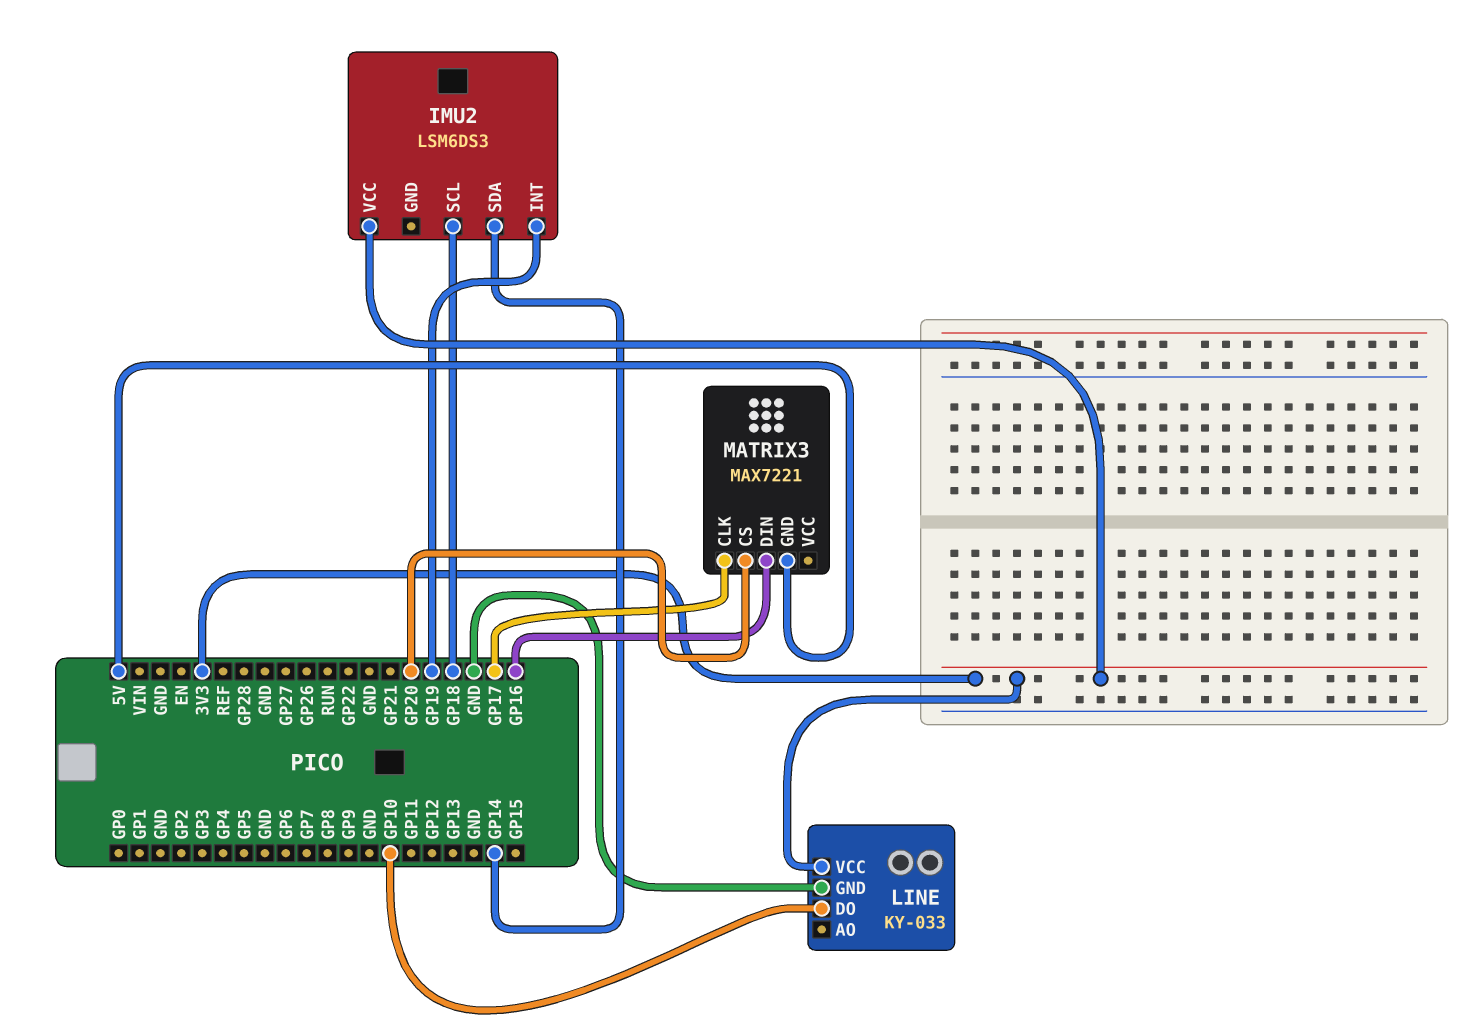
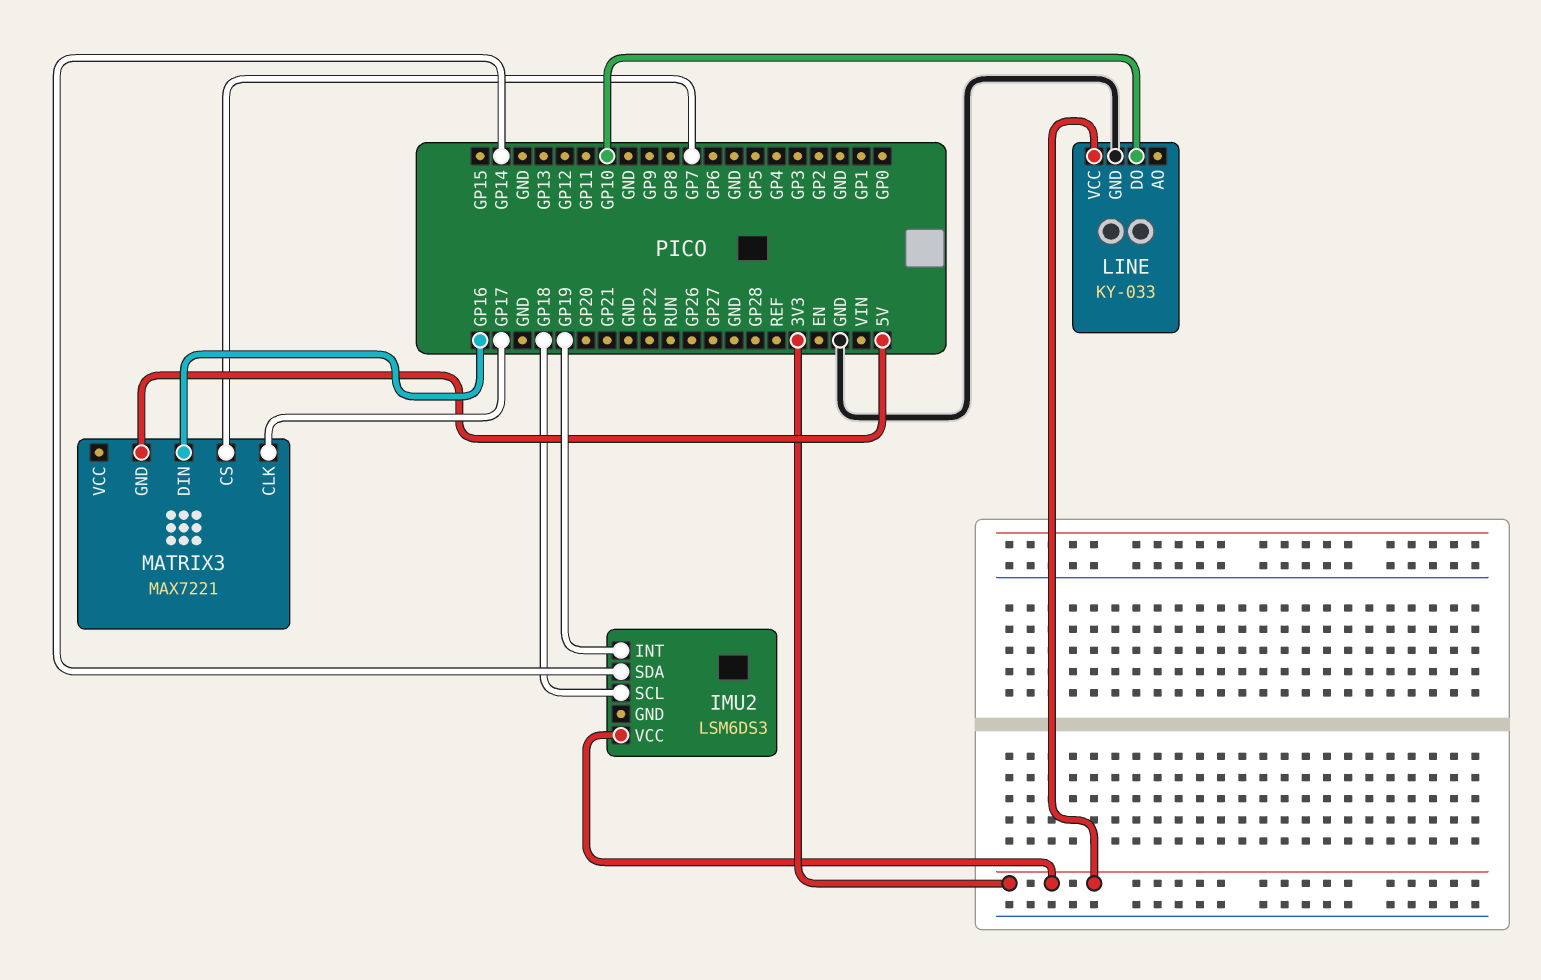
MATRIX3 pin CS: GP20 -> GP7

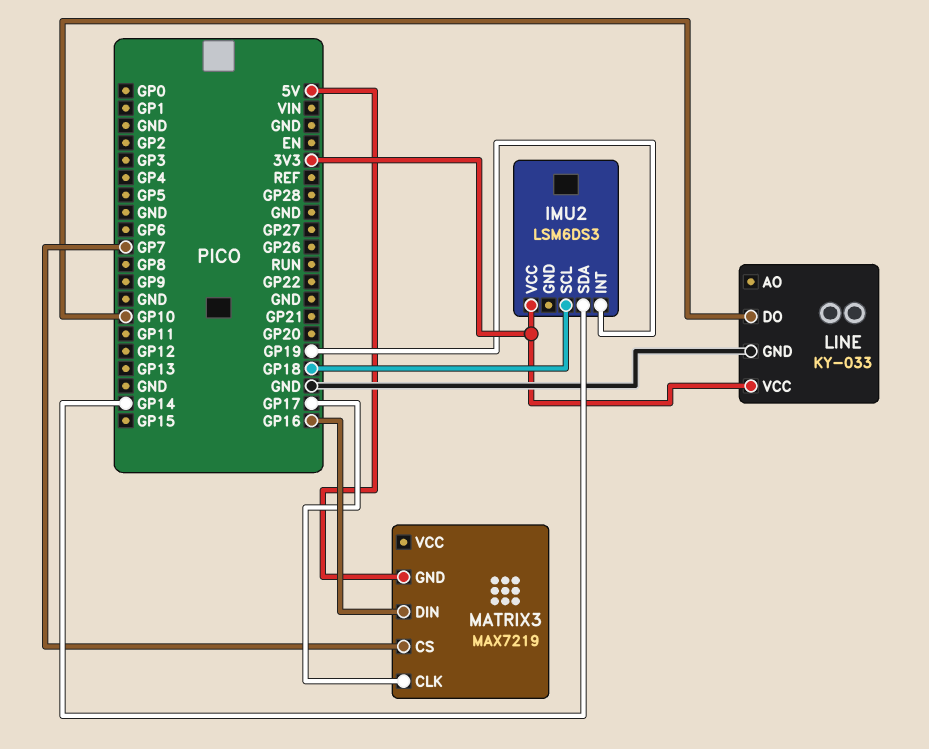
MATRIX3: MAX7221 -> MAX7219

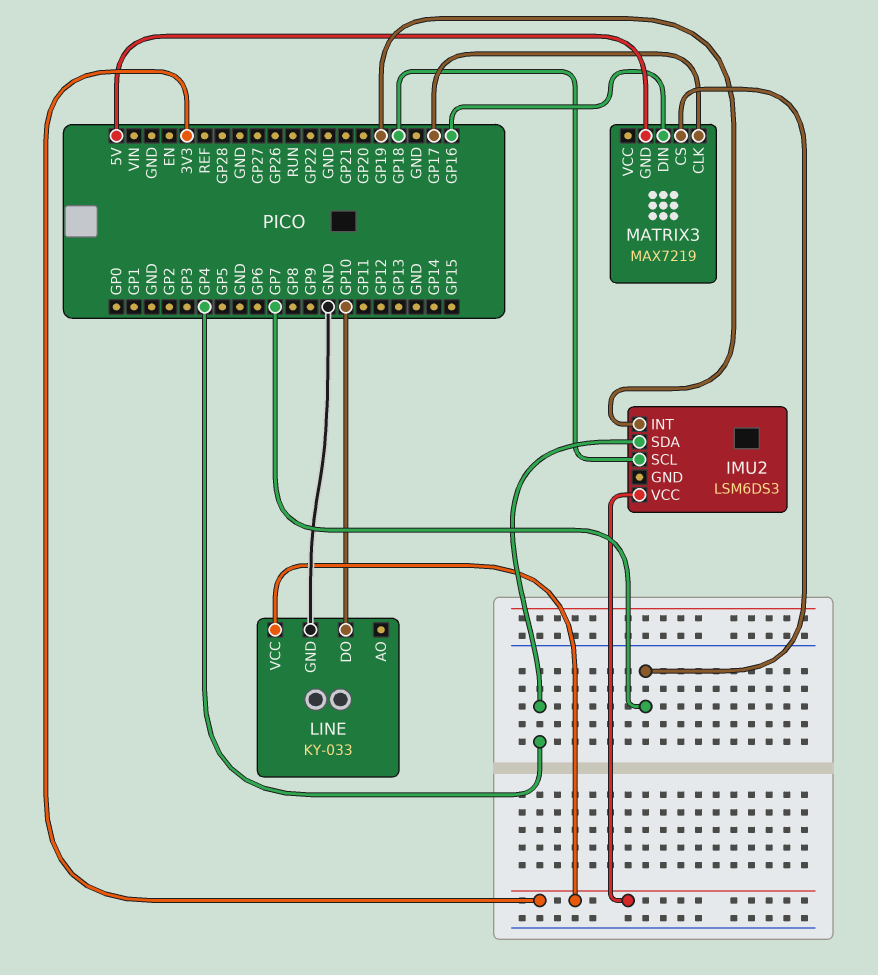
IMU2 pin SDA: GP14 -> GP4

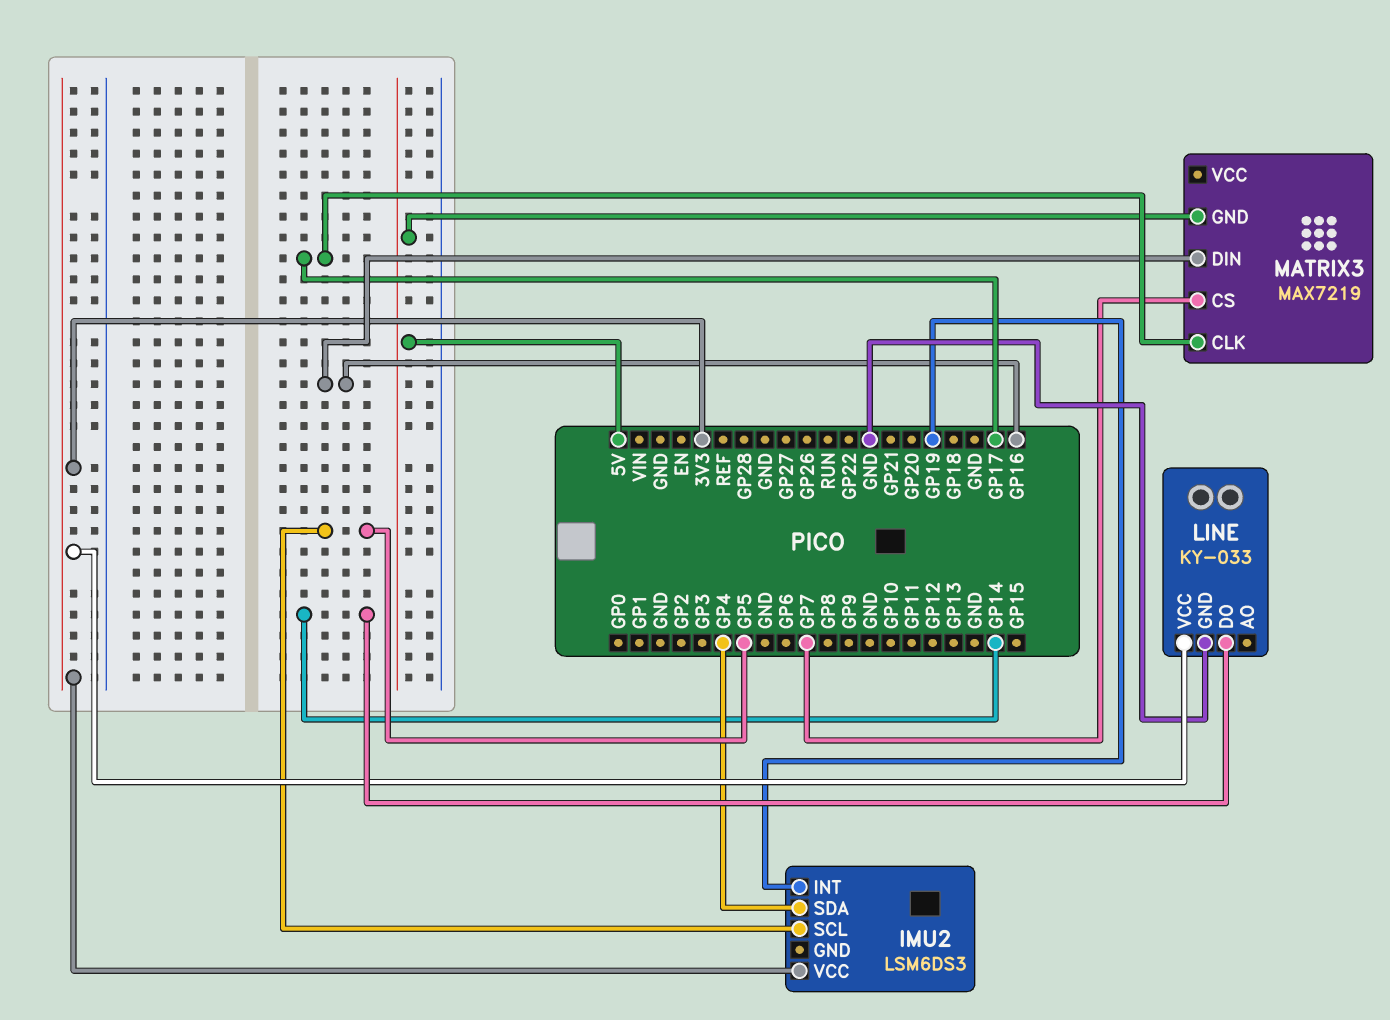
IMU2 pin SCL: GP18 -> GP5
LINE pin DO: GP10 -> GP14

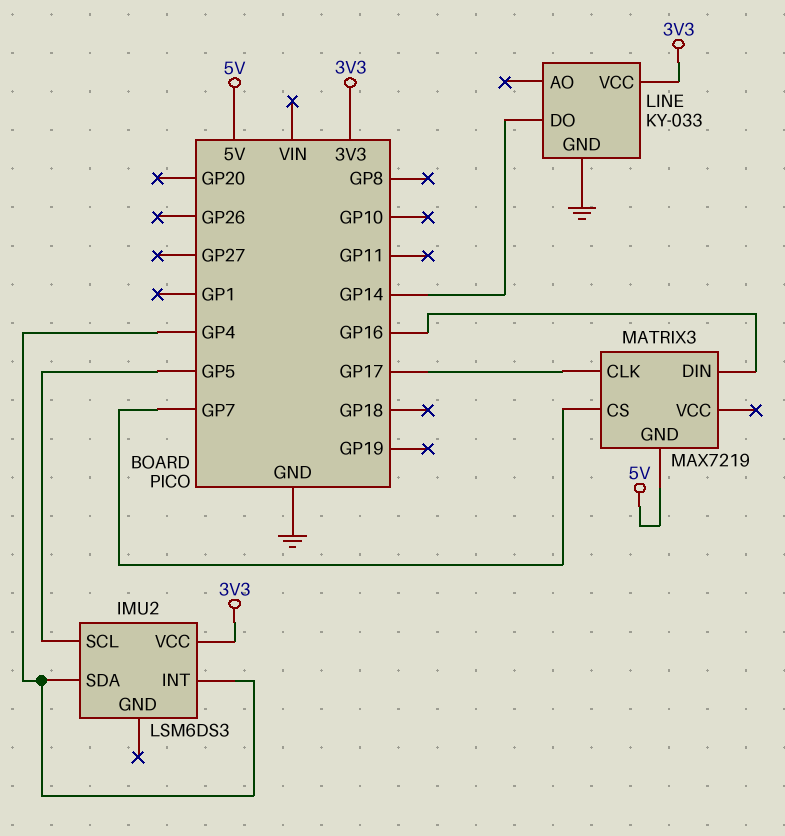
IMU2 pin INT: GP19 -> GP4

